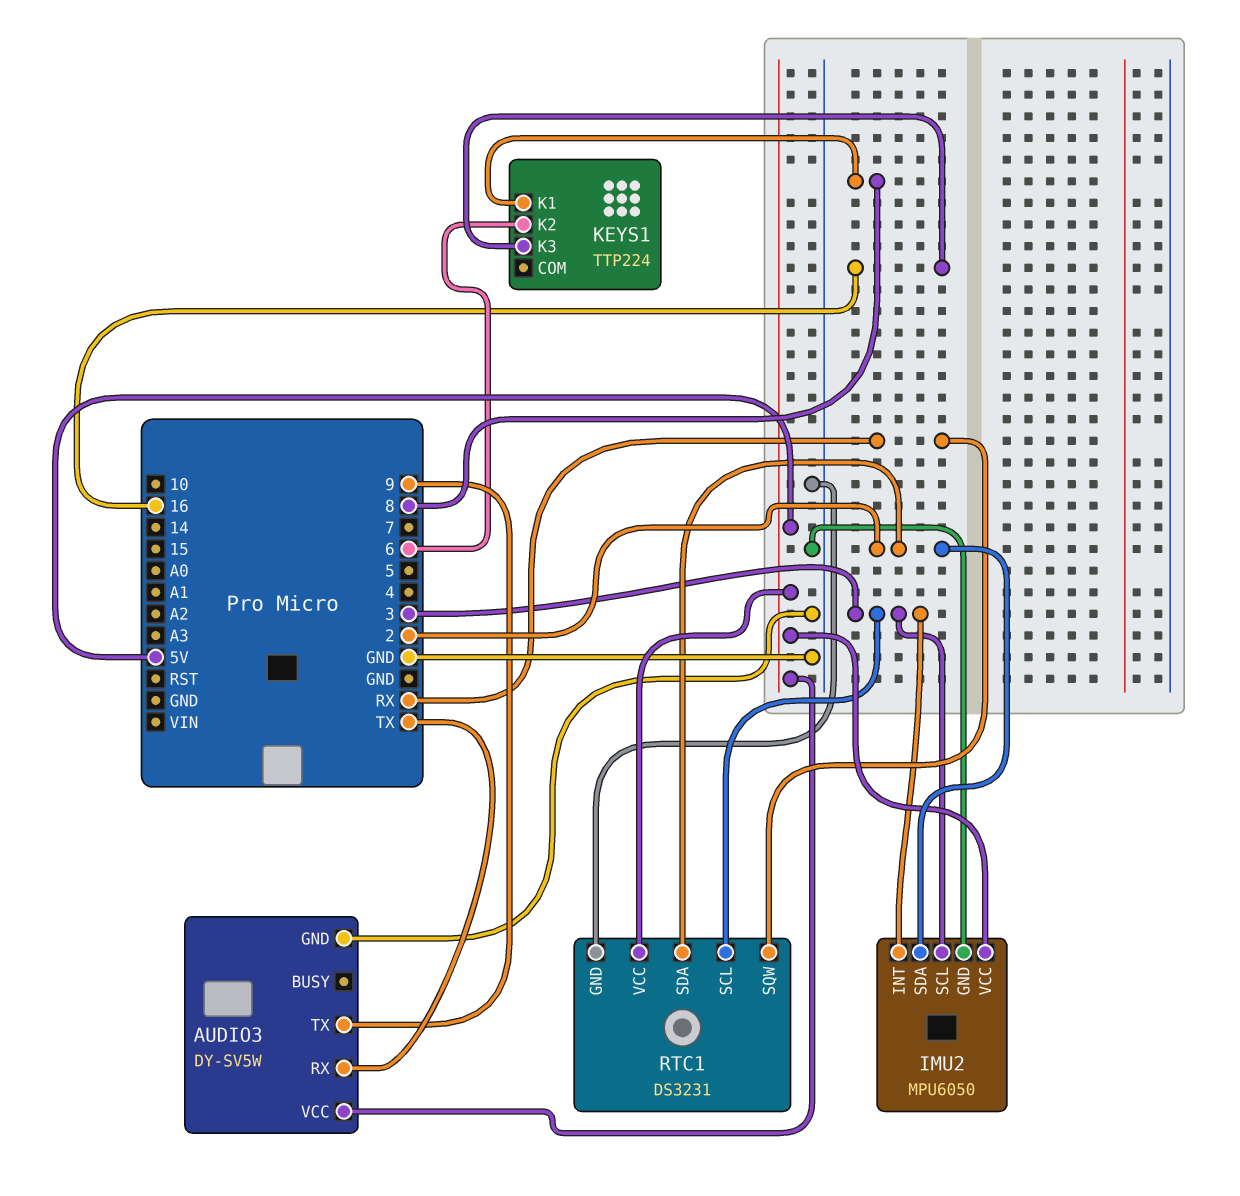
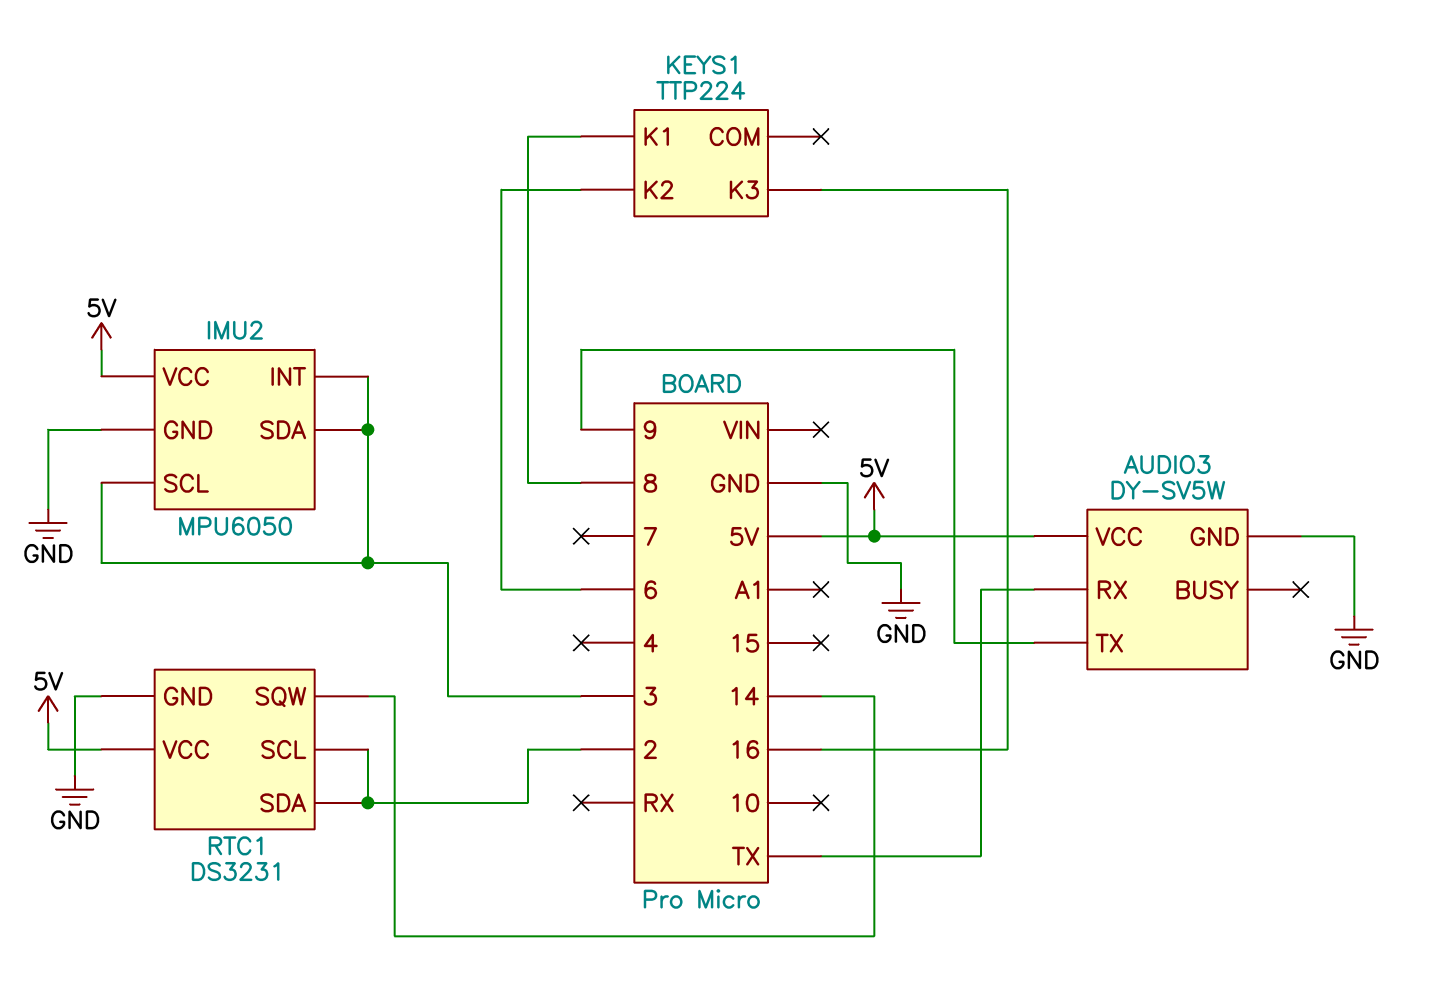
IMU2 pin SDA: 2 -> 3
RTC1 pin SCL: 3 -> 2
RTC1 pin SQW: RX -> 14

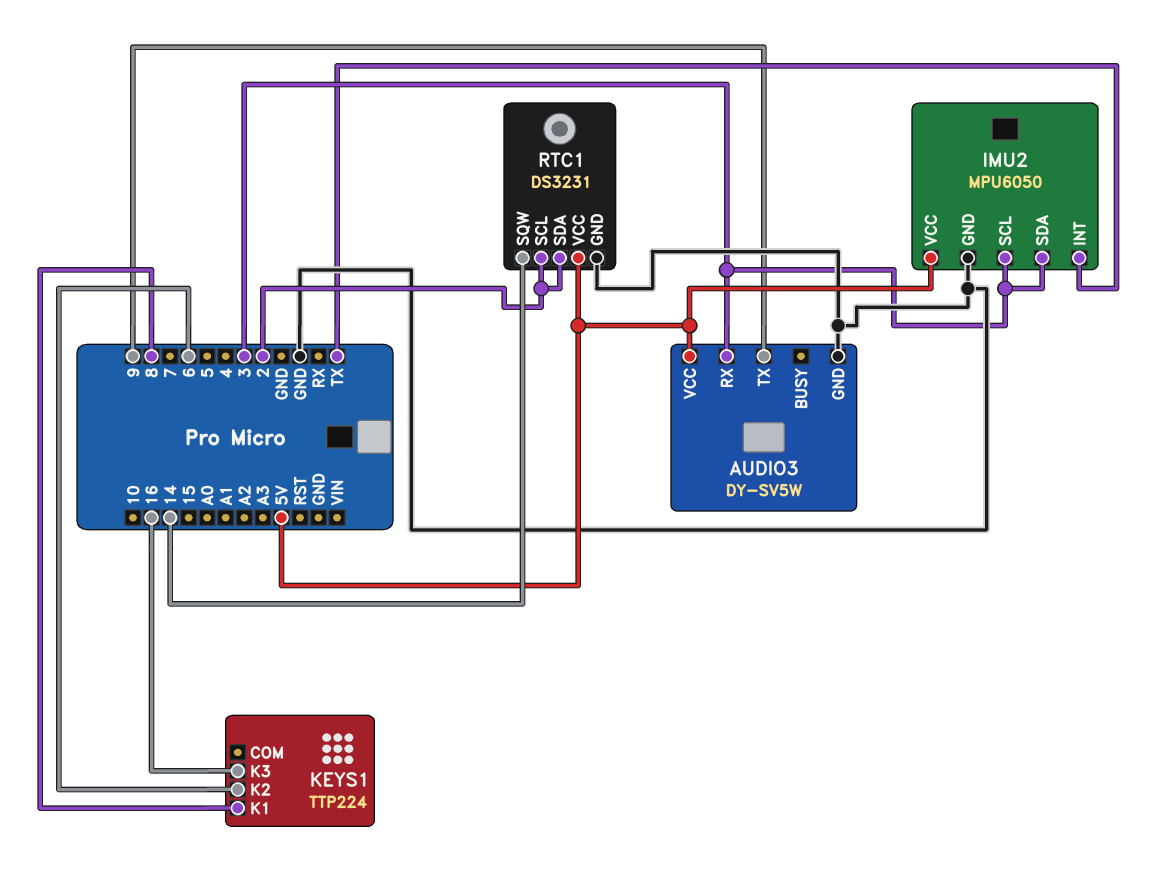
AUDIO3 pin RX: TX -> 3
IMU2 pin INT: 3 -> TX

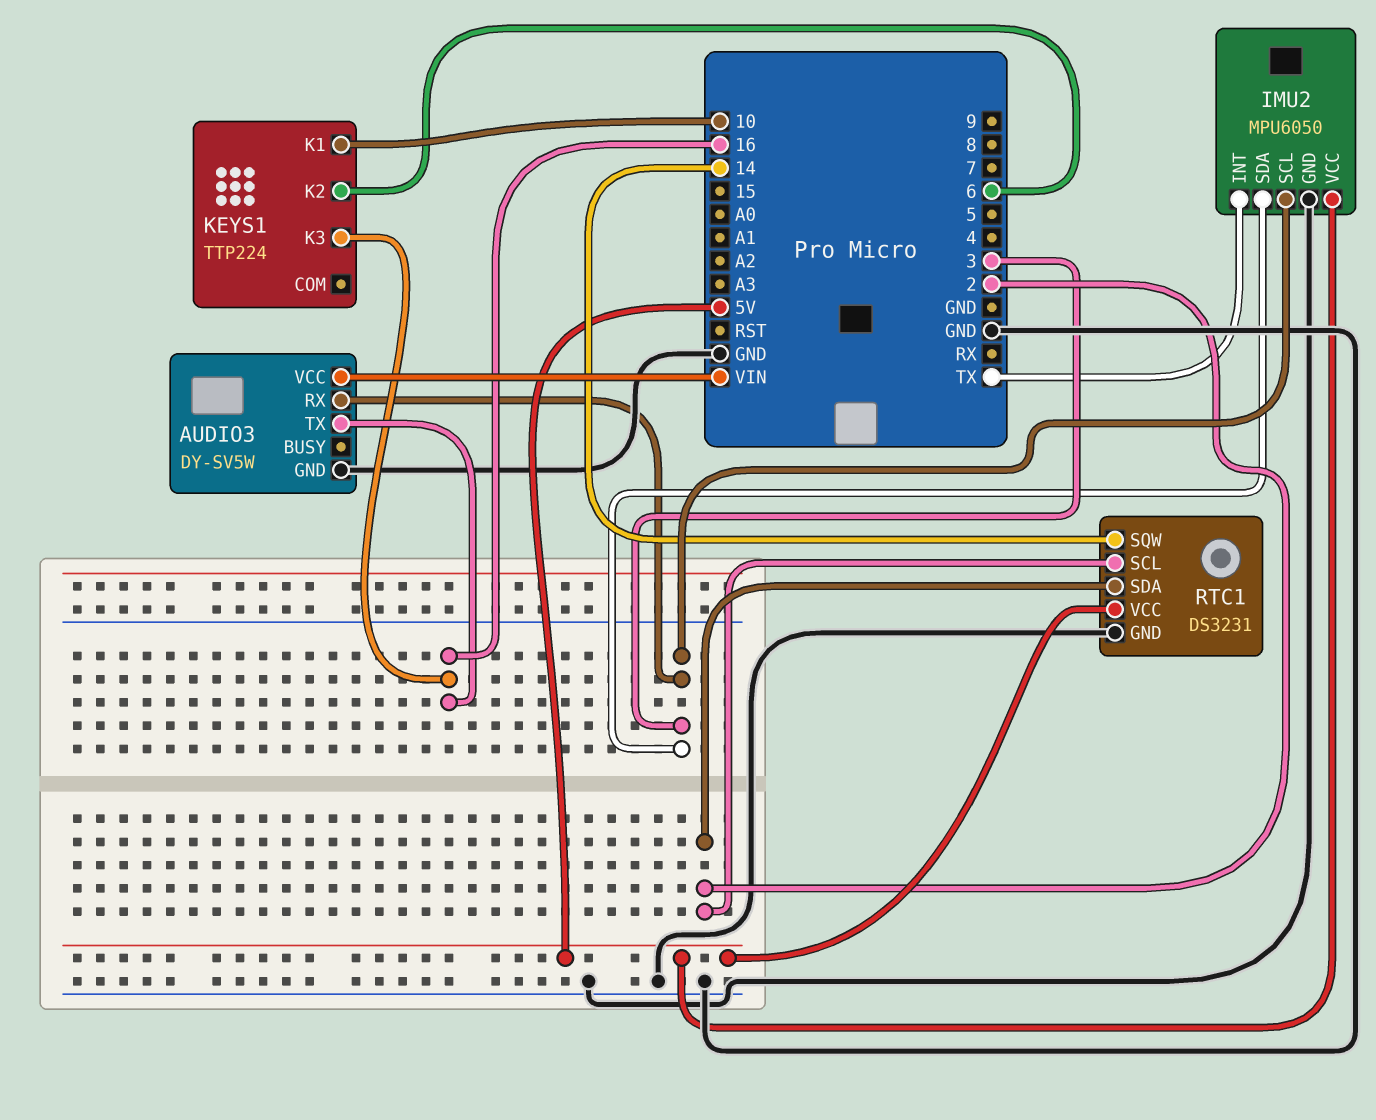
AUDIO3 pin TX: 9 -> 16
AUDIO3 pin VCC: 5V -> VIN
KEYS1 pin K1: 8 -> 10

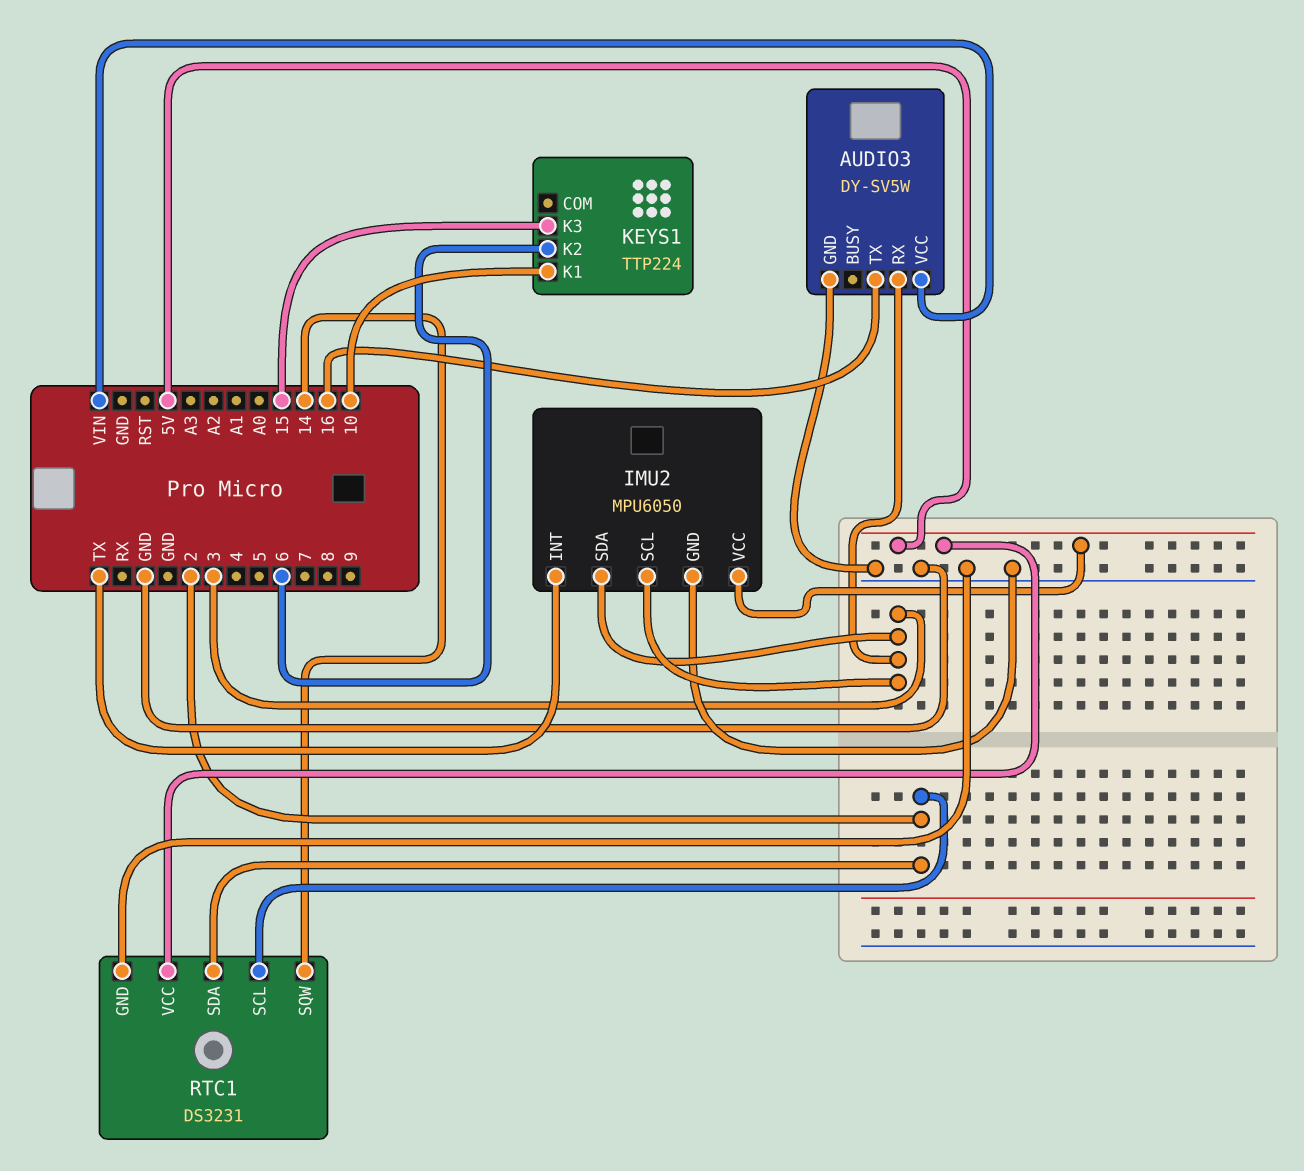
KEYS1 pin K3: 16 -> 15

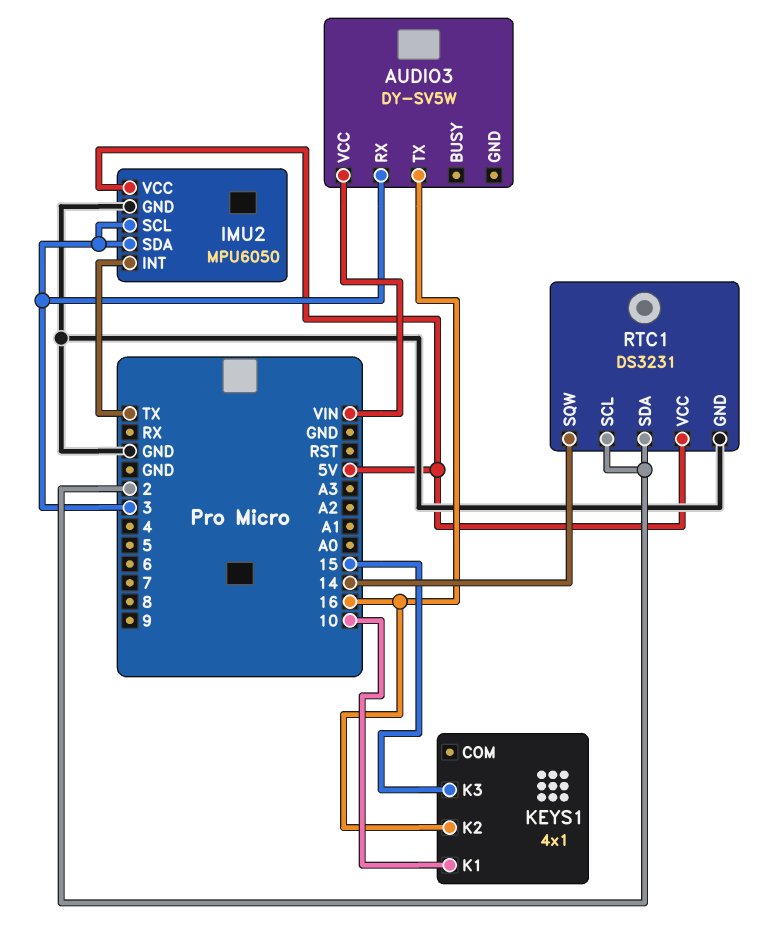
AUDIO3 pin GND: GND -> none
KEYS1: TTP224 -> 4x1
KEYS1 pin K2: 6 -> 16

